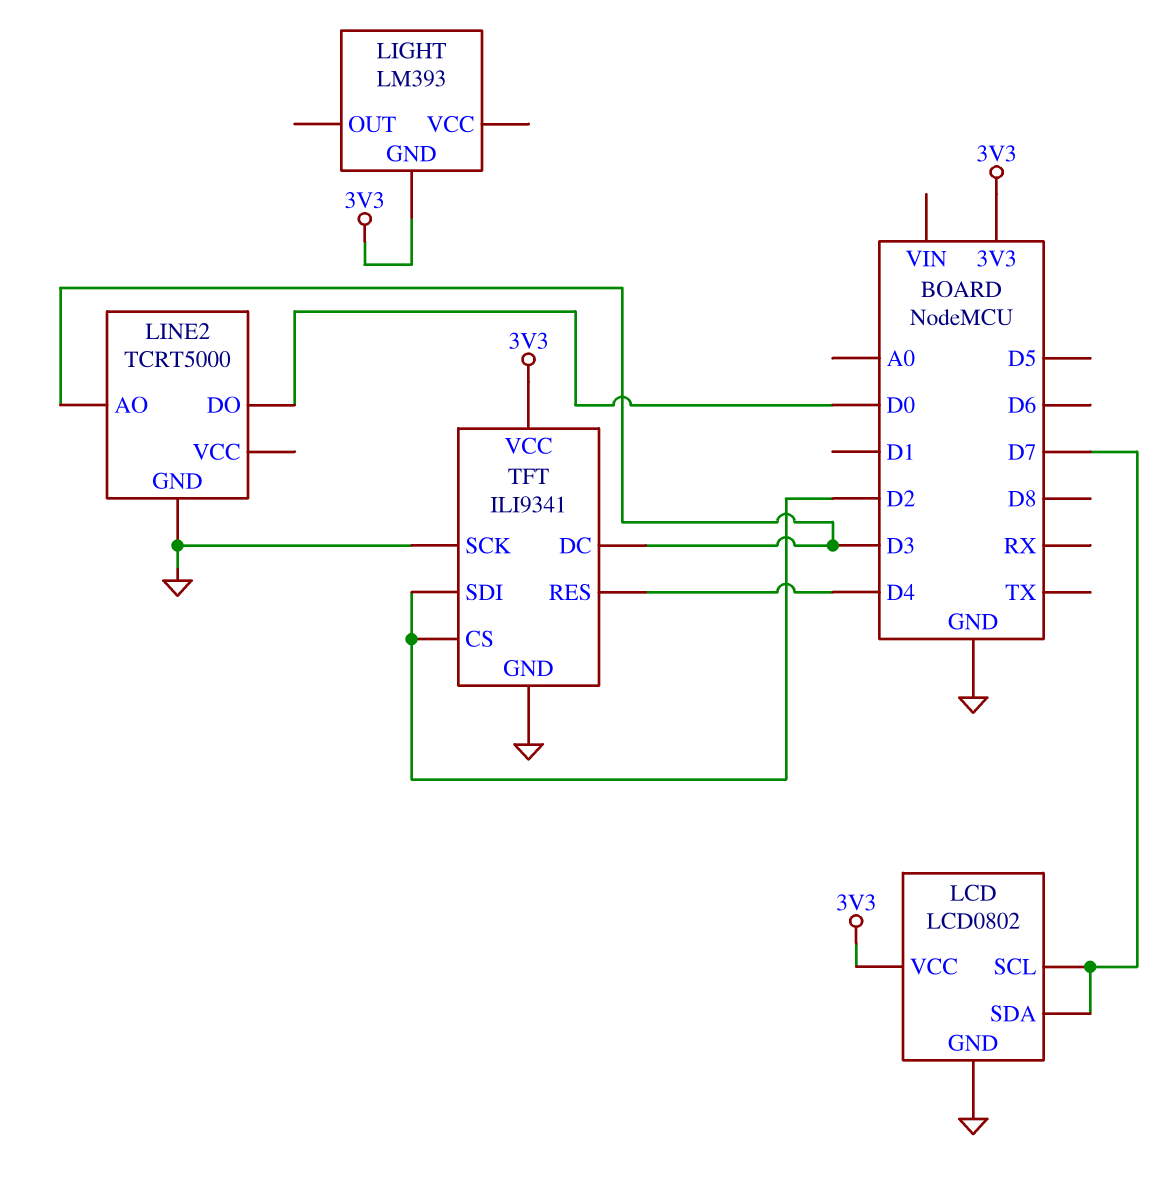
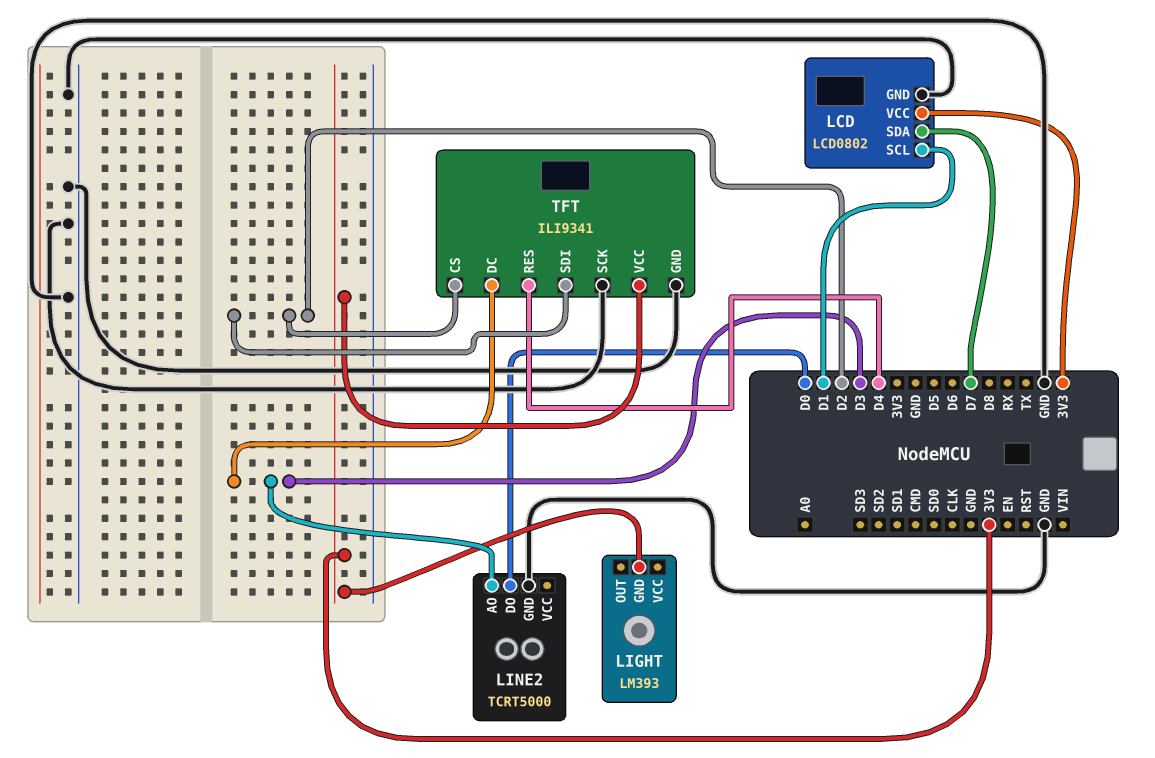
LCD pin SCL: D7 -> D1

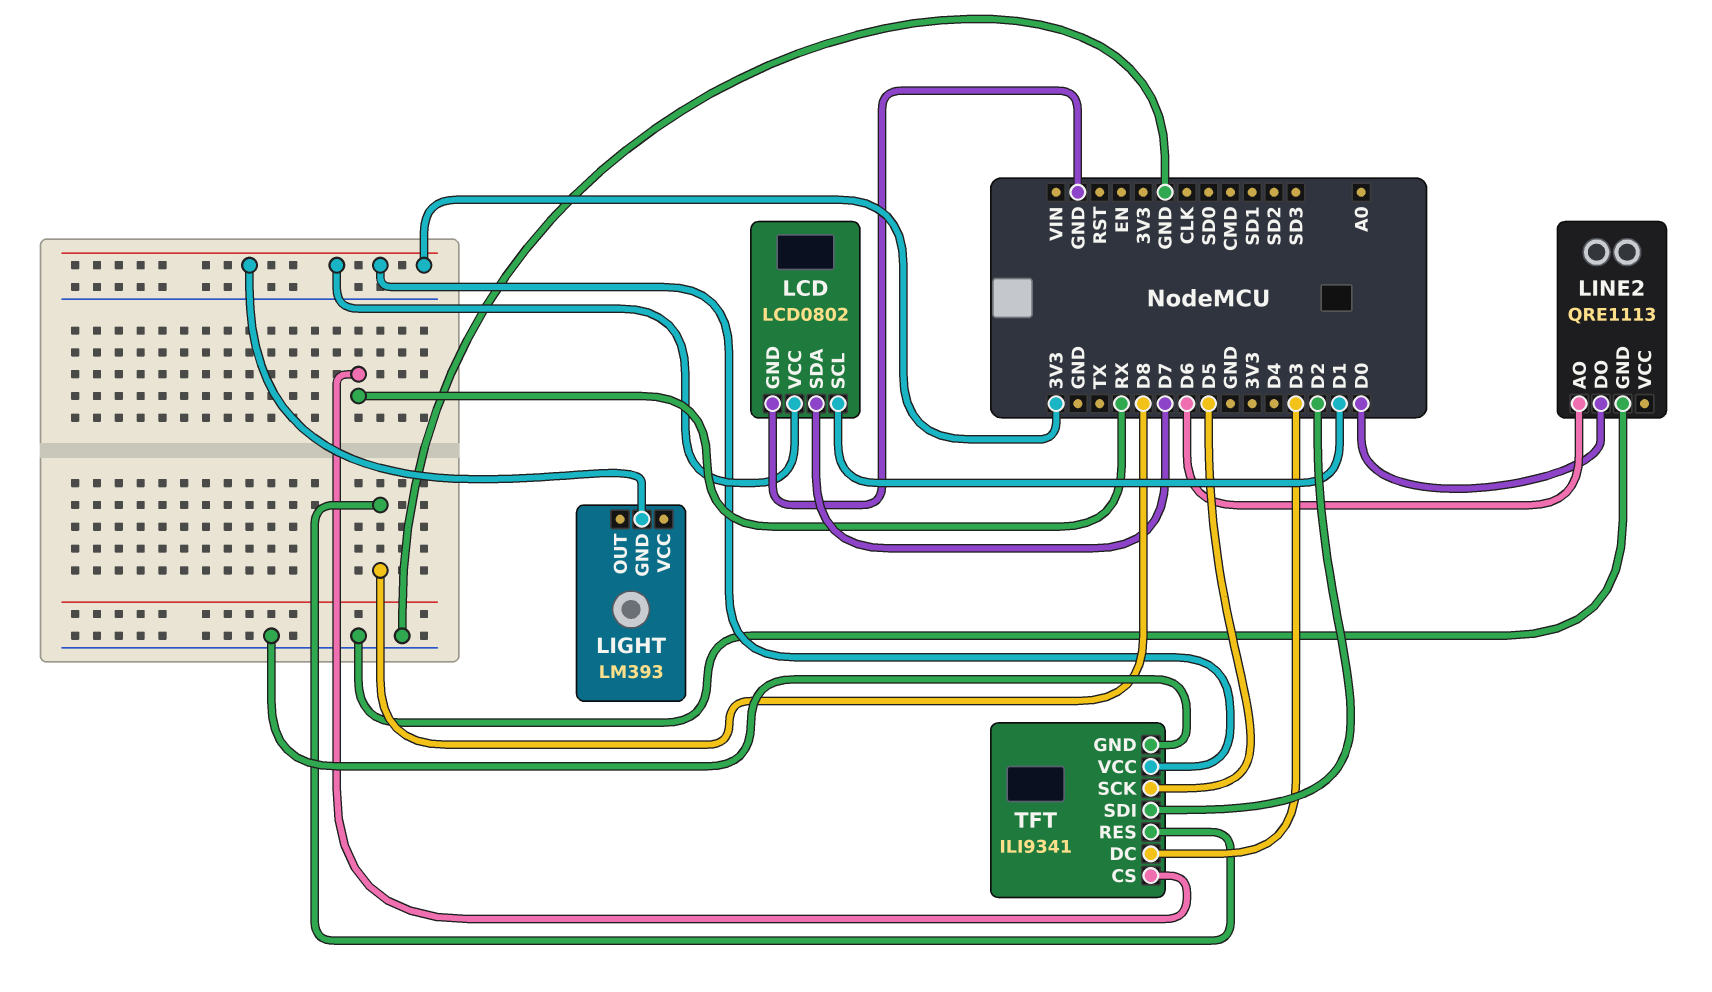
LINE2: TCRT5000 -> QRE1113
LINE2 pin AO: D3 -> D6
TFT pin CS: D2 -> RX
TFT pin RES: D4 -> D8
TFT pin SCK: GND -> D5

